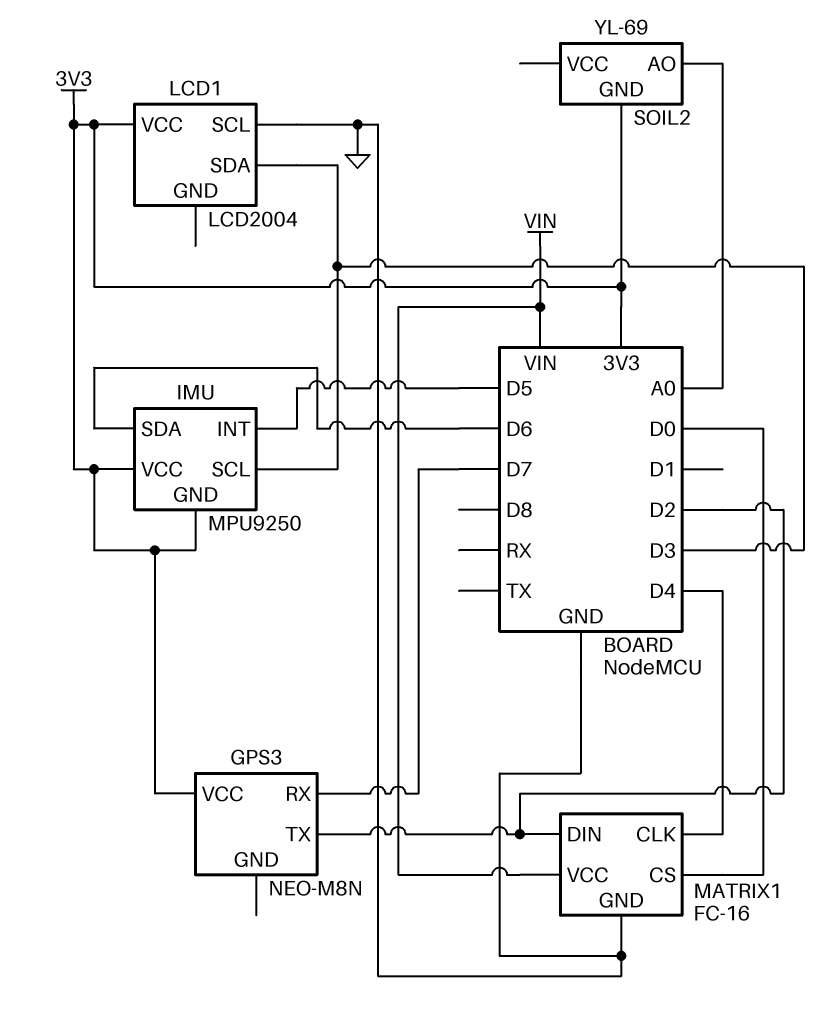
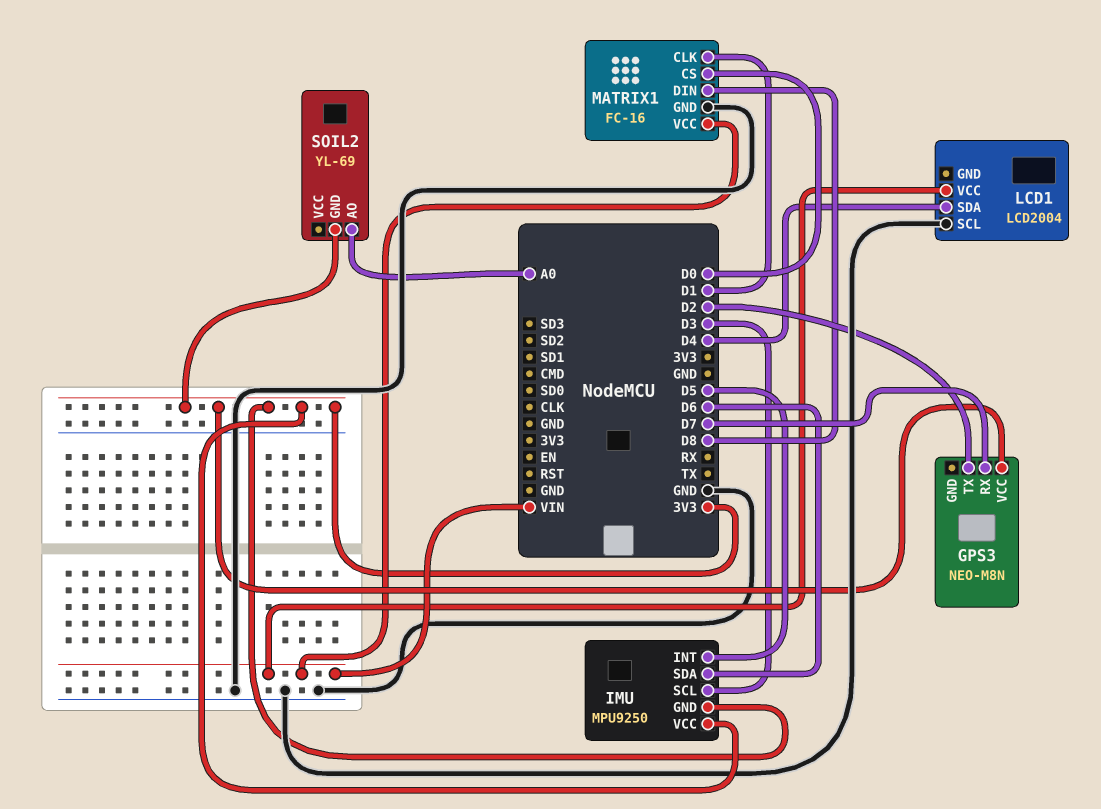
LCD1 pin SDA: D3 -> D4
LCD1 pin VCC: 3V3 -> VIN
MATRIX1 pin CLK: D4 -> D1
MATRIX1 pin DIN: D2 -> D8

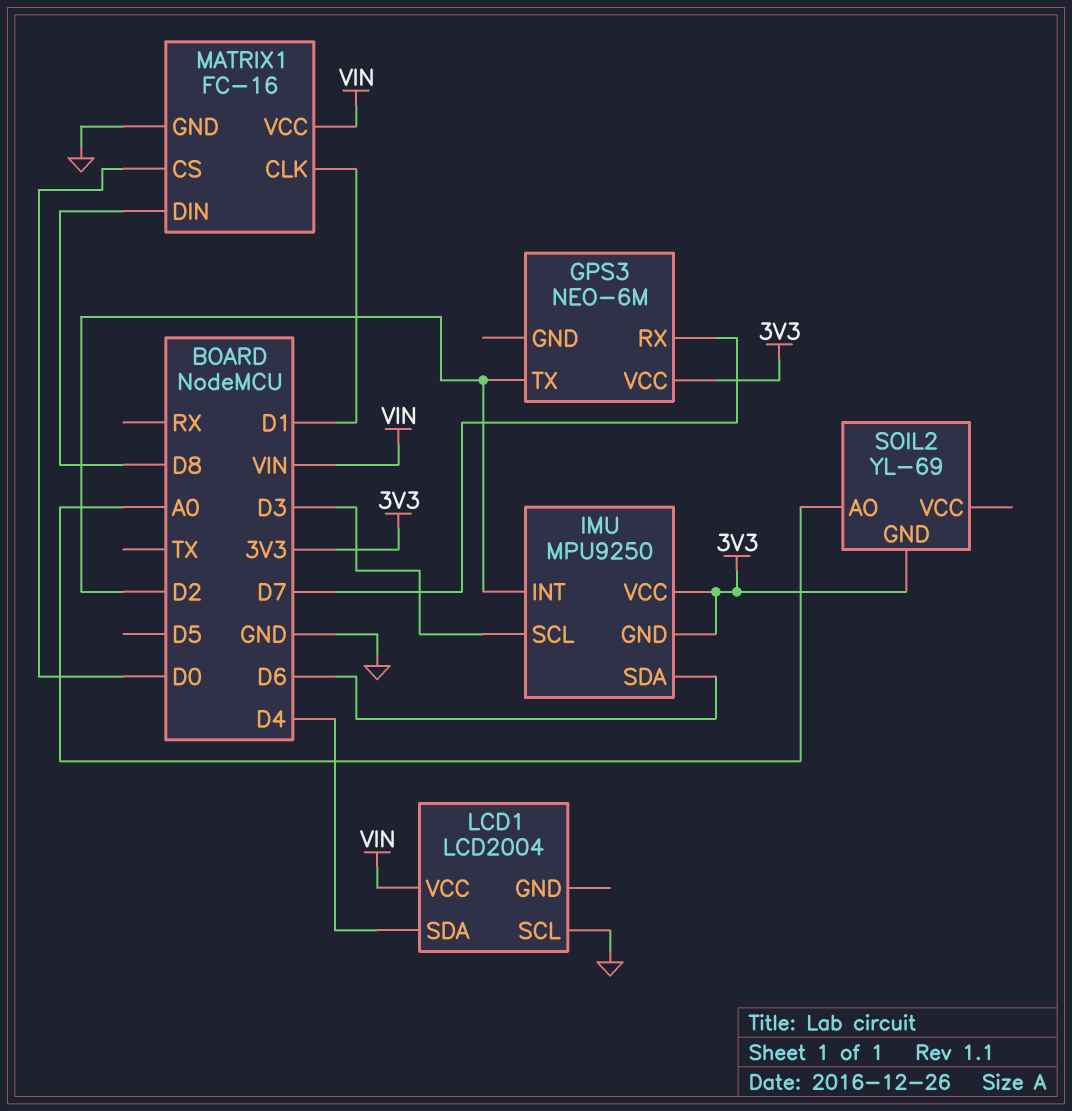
GPS3: NEO-M8N -> NEO-6M
IMU pin INT: D5 -> D2

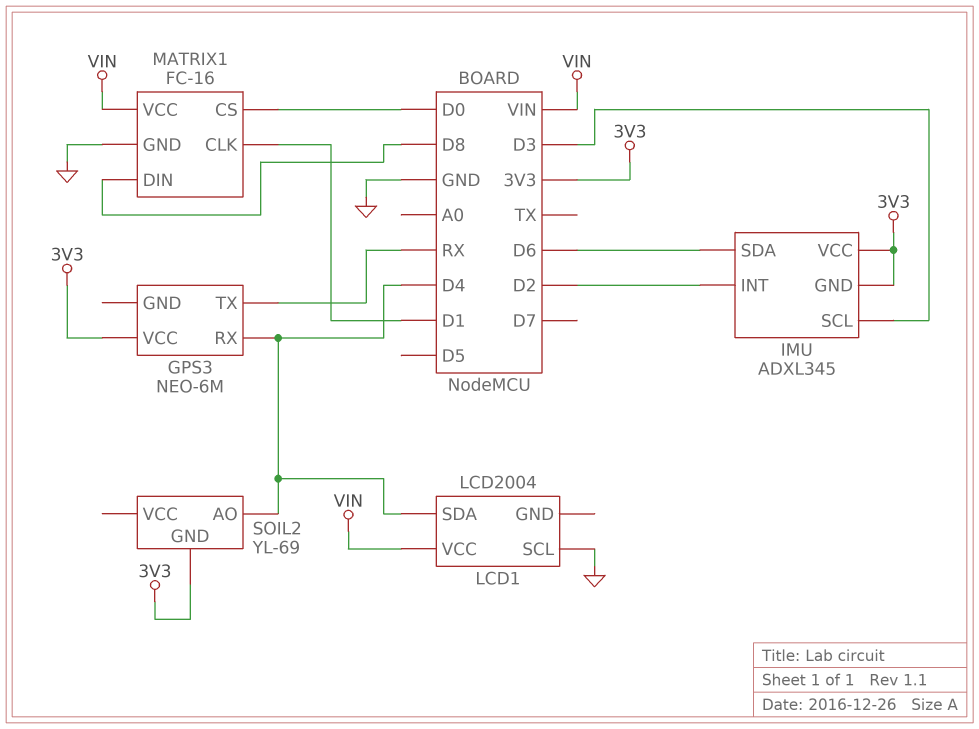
GPS3 pin RX: D7 -> D4
GPS3 pin TX: D2 -> RX
IMU: MPU9250 -> ADXL345
SOIL2 pin AO: A0 -> D4

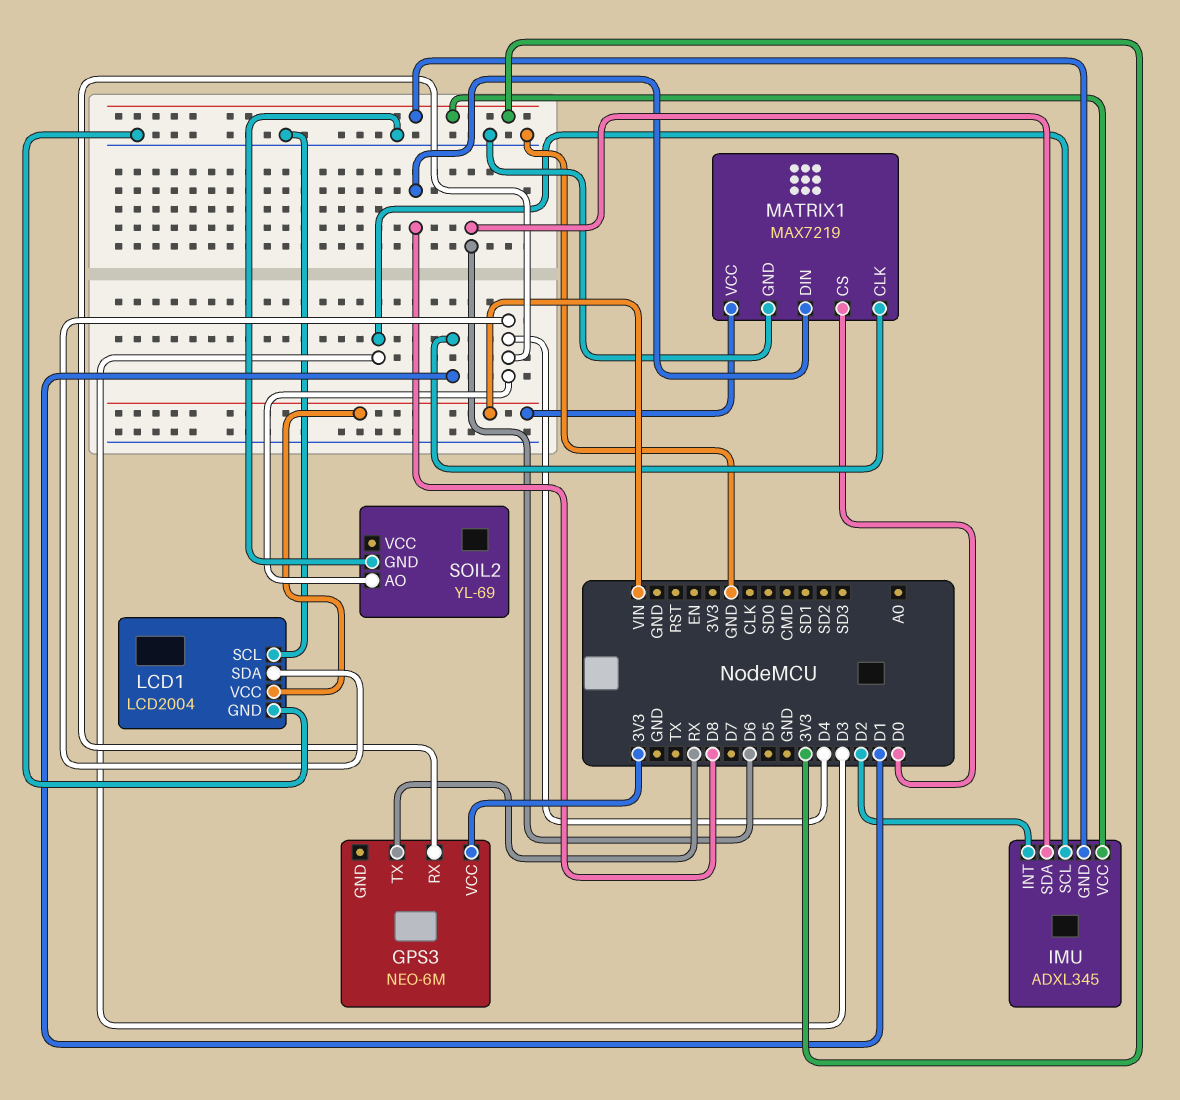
LCD1 pin GND: none -> GND
MATRIX1: FC-16 -> MAX7219
SOIL2 pin GND: 3V3 -> GND

